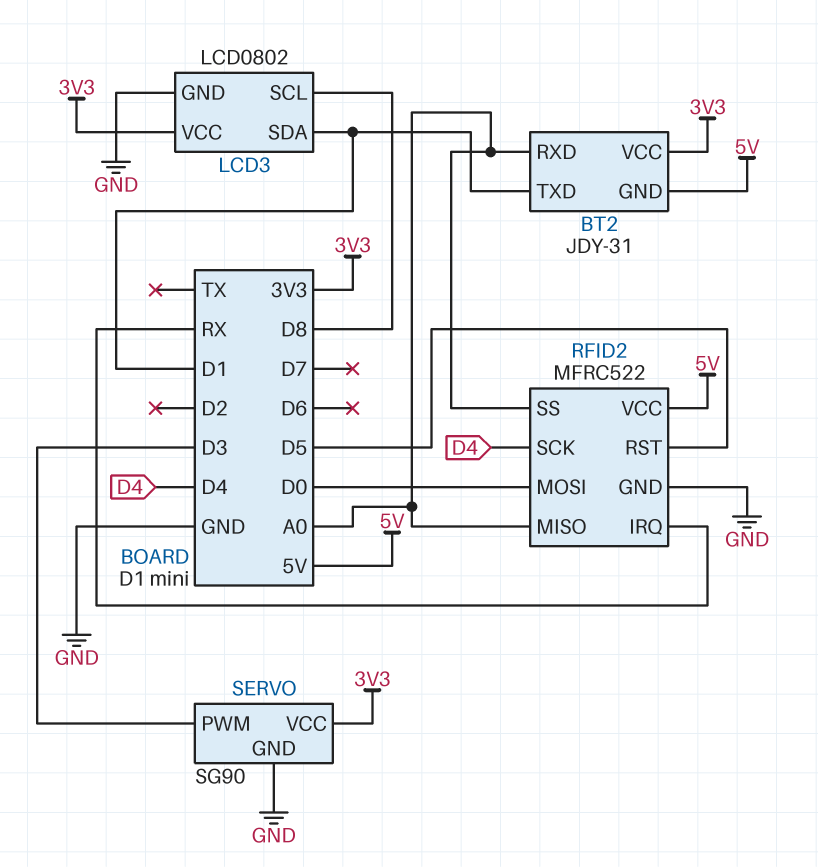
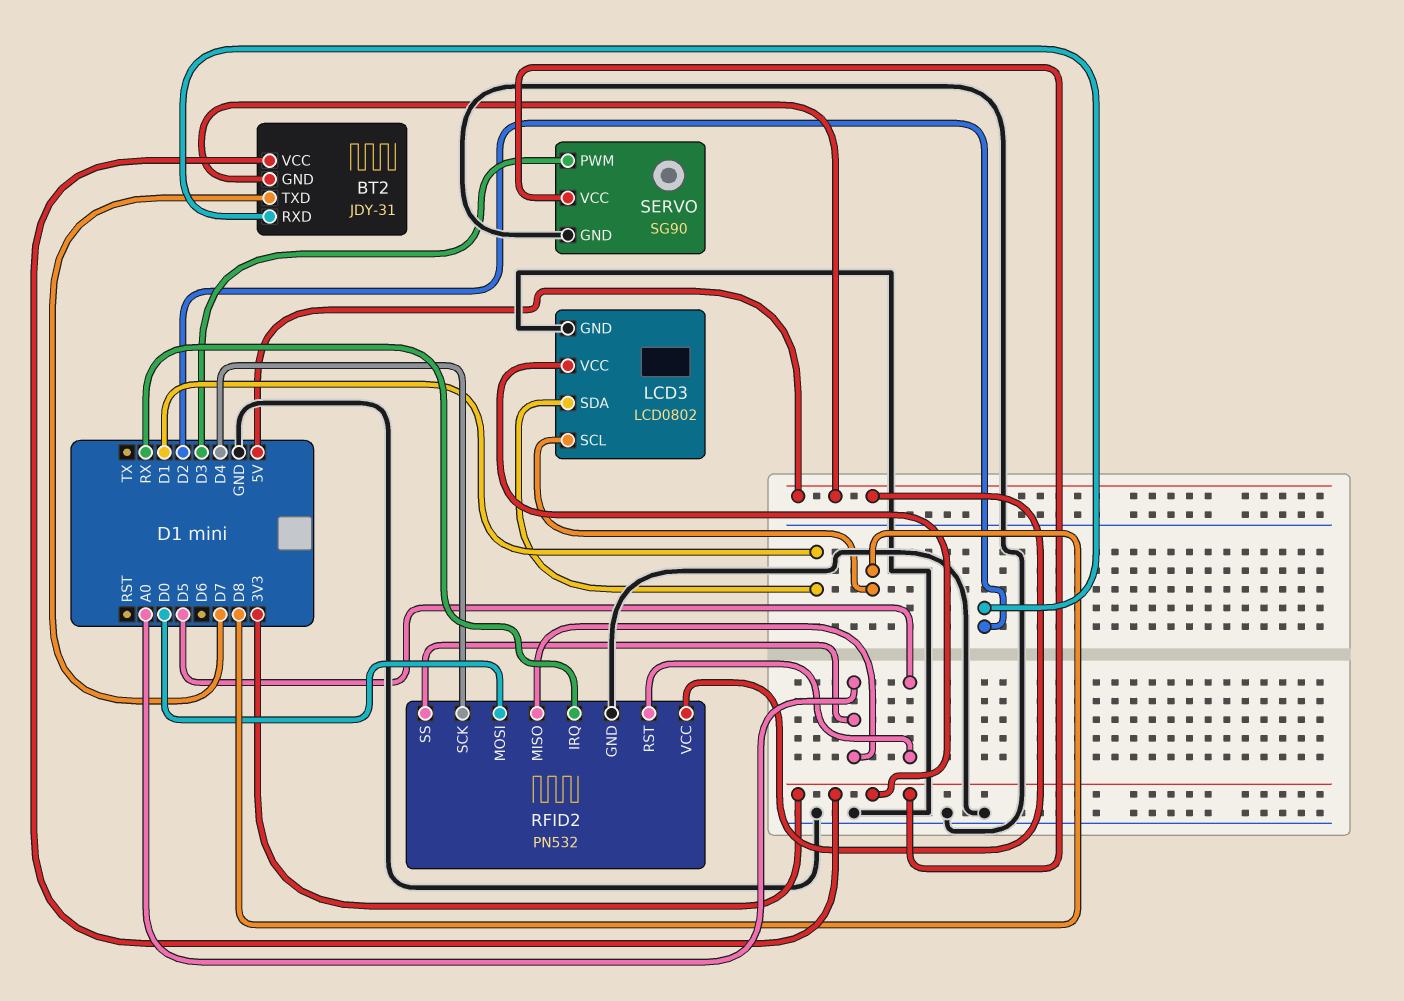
BT2 pin RXD: A0 -> D2
BT2 pin TXD: D1 -> D7
RFID2: MFRC522 -> PN532

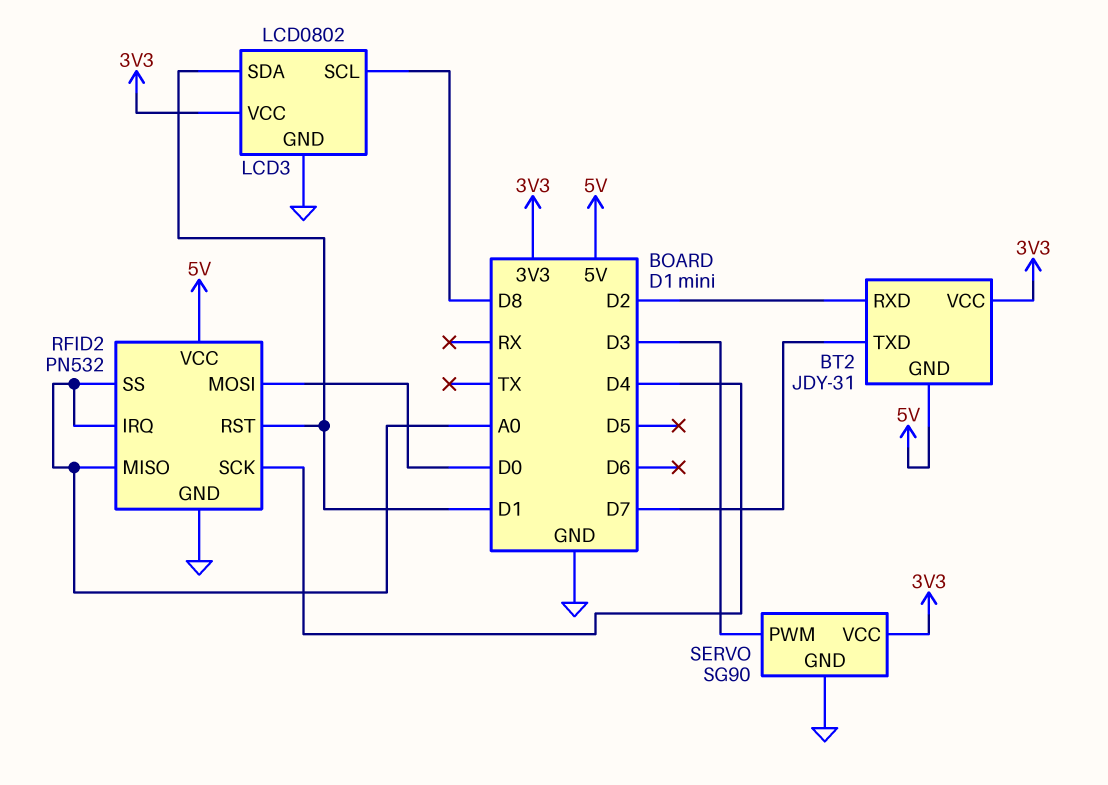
RFID2 pin IRQ: RX -> A0
RFID2 pin RST: D5 -> D1

